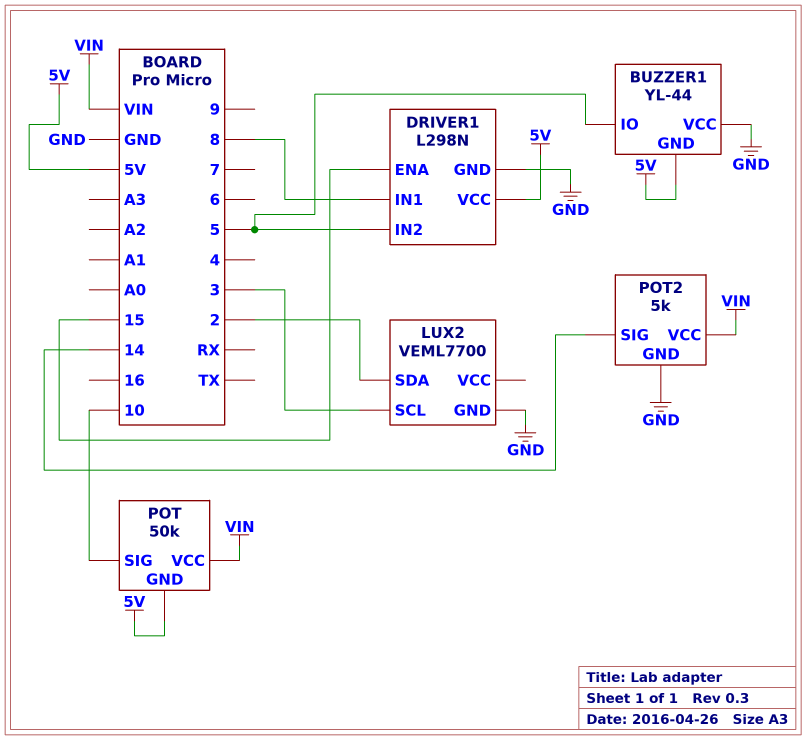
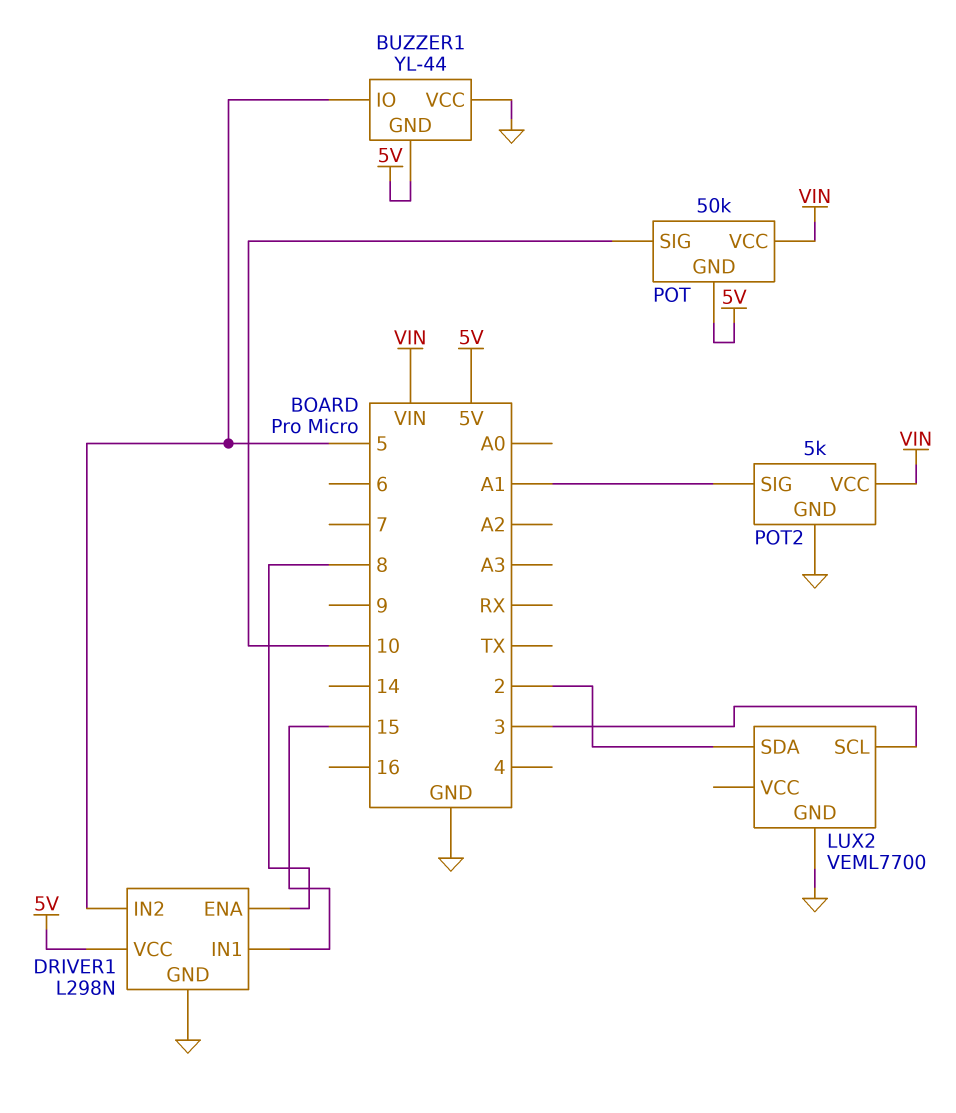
DRIVER1 pin ENA: 15 -> 8
DRIVER1 pin IN1: 8 -> 15
POT2 pin SIG: 14 -> A1

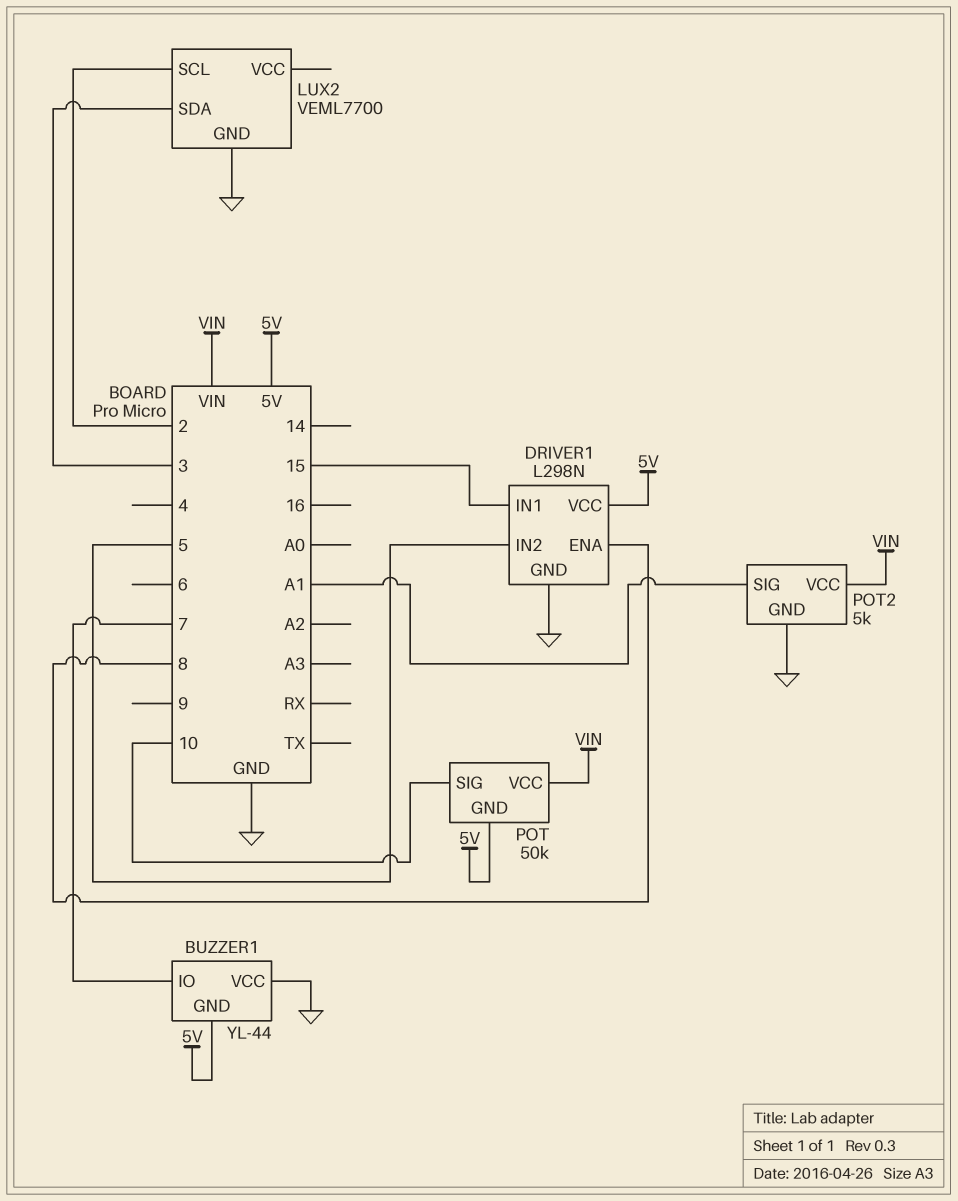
BUZZER1 pin IO: 5 -> 7
LUX2 pin SCL: 3 -> 2
LUX2 pin SDA: 2 -> 3

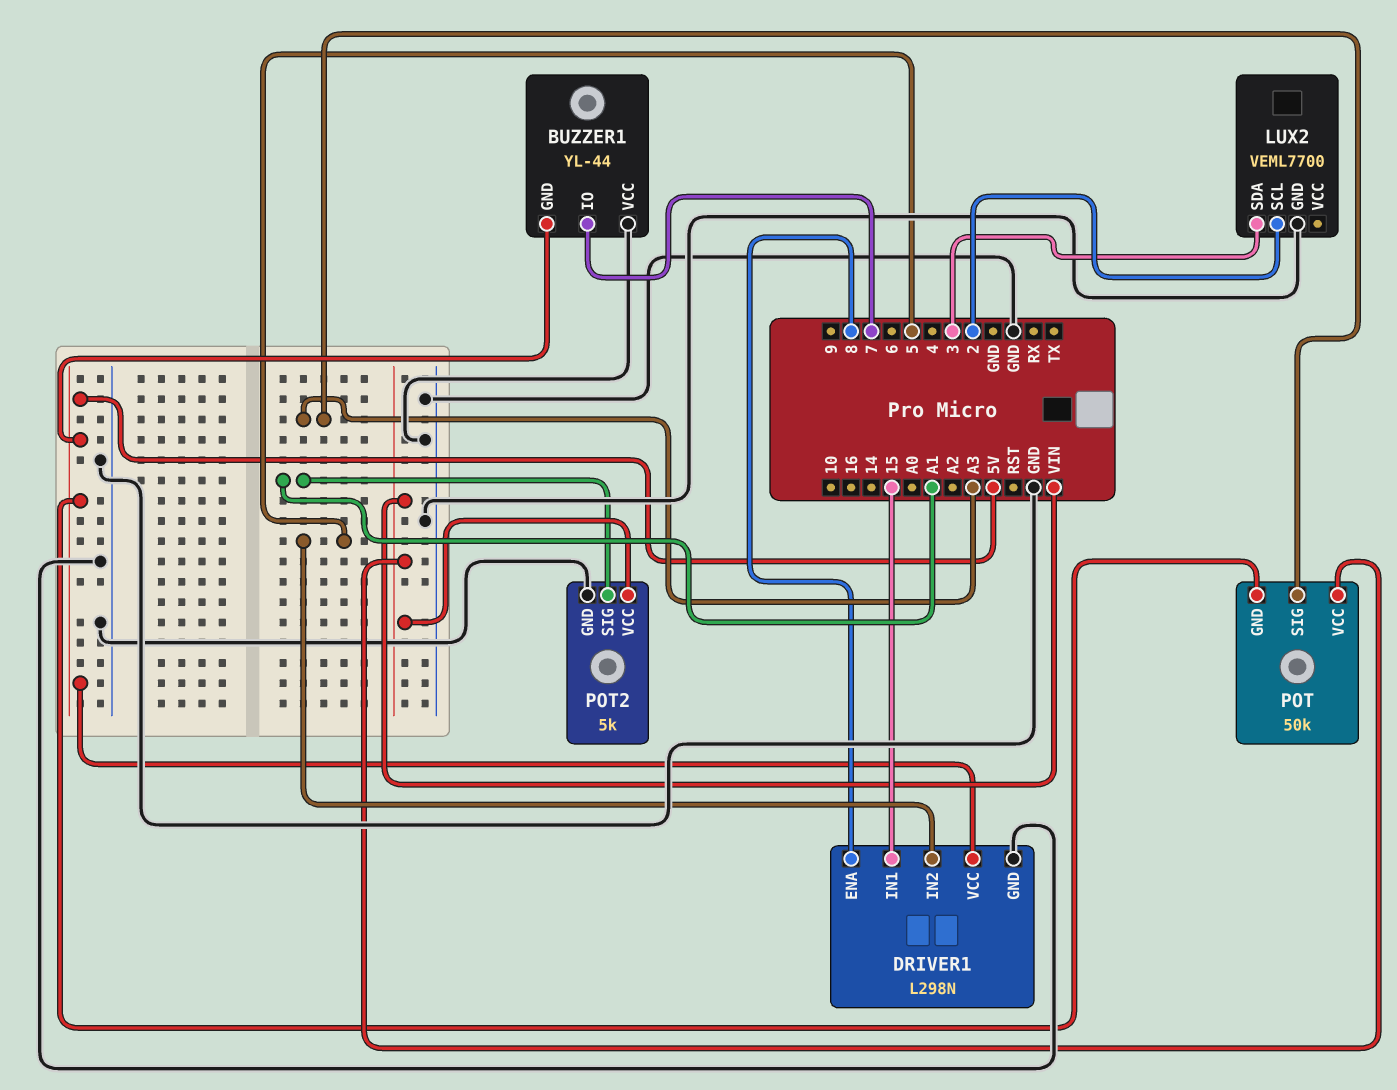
POT pin SIG: 10 -> A3

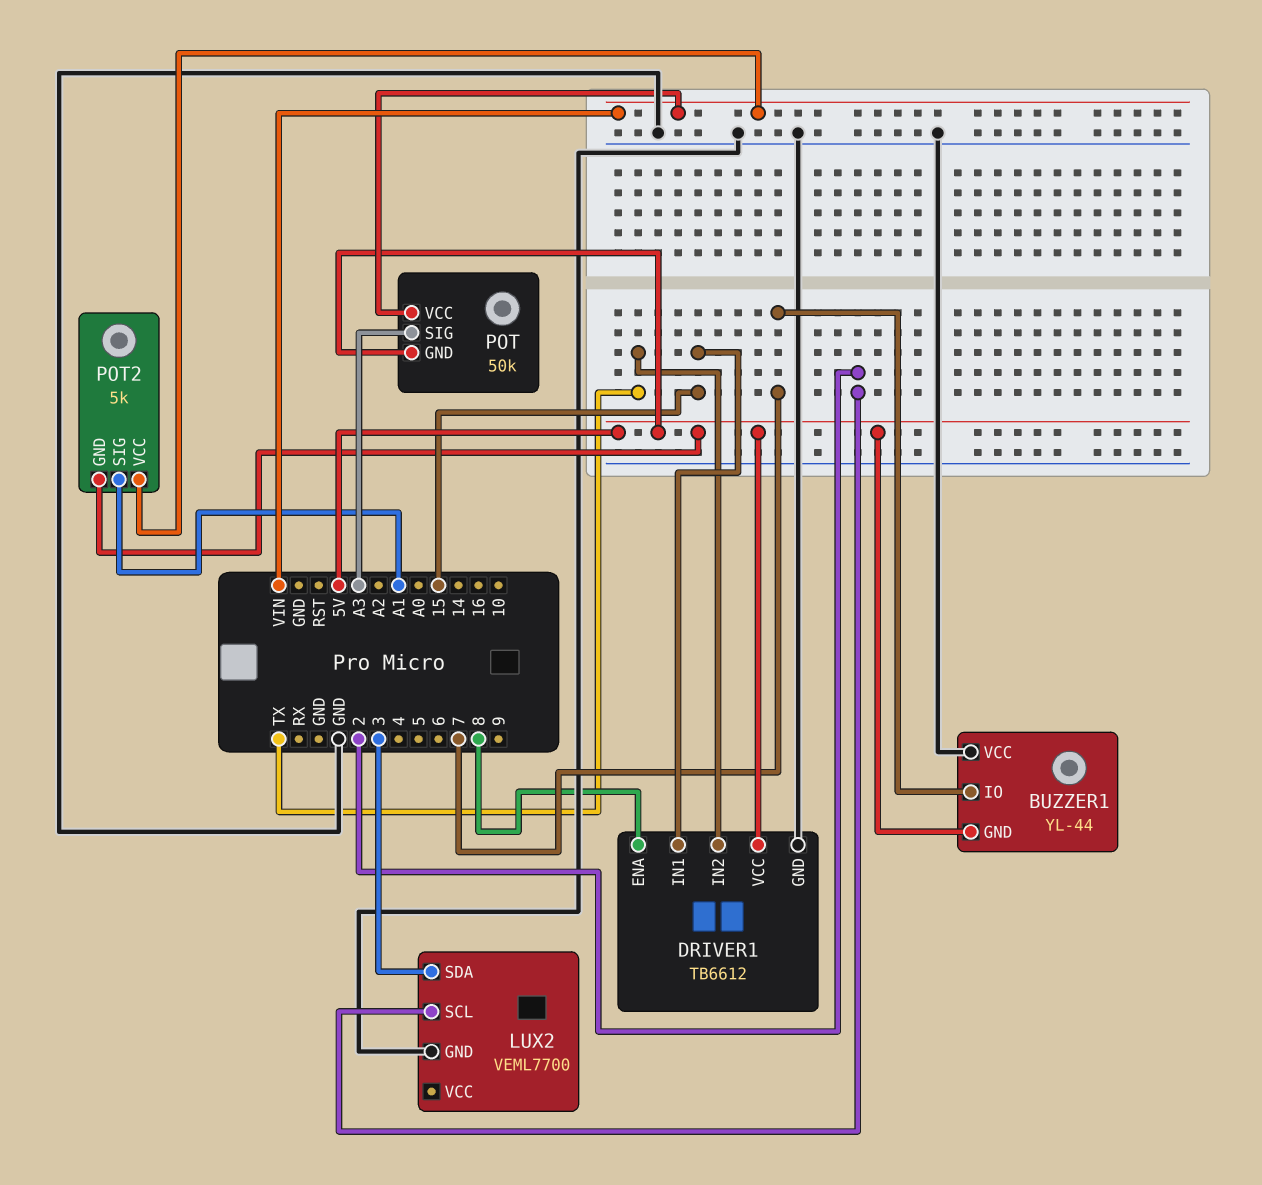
DRIVER1: L298N -> TB6612
DRIVER1 pin IN2: 5 -> TX
POT2 pin GND: GND -> 5V

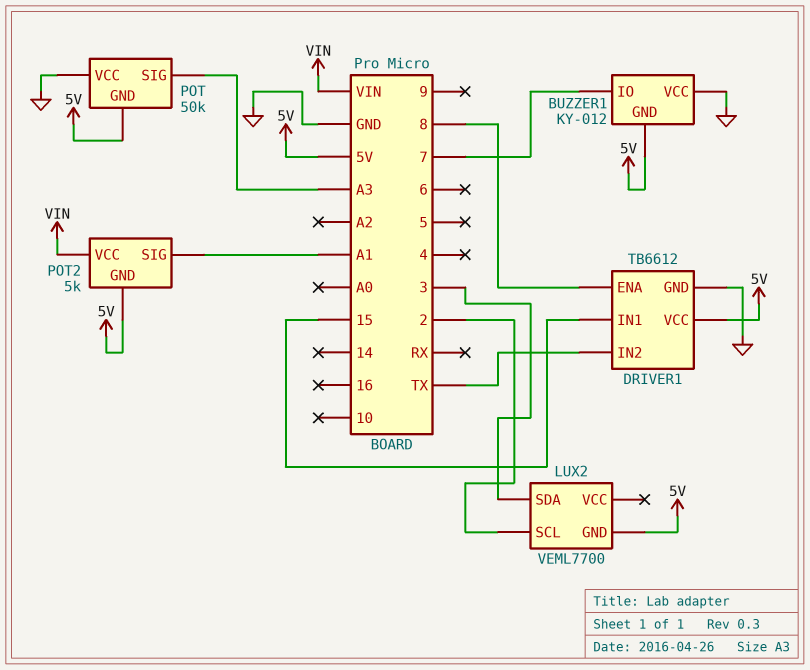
BUZZER1: YL-44 -> KY-012
LUX2 pin GND: GND -> 5V
POT pin VCC: VIN -> GND

